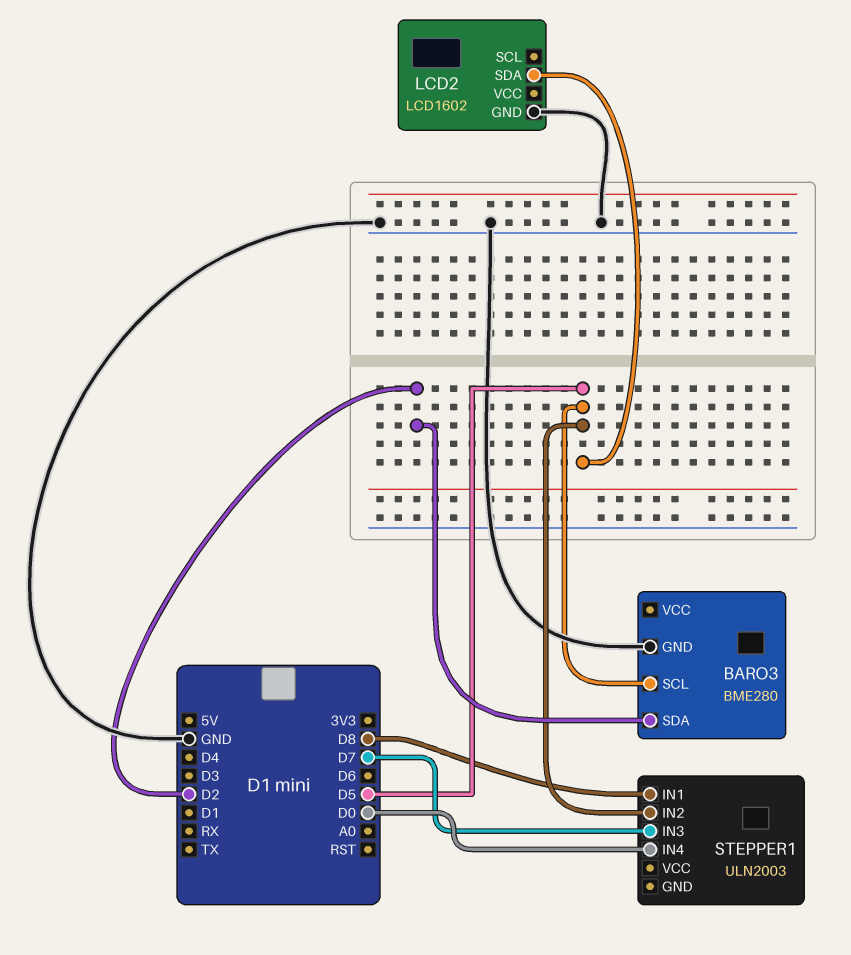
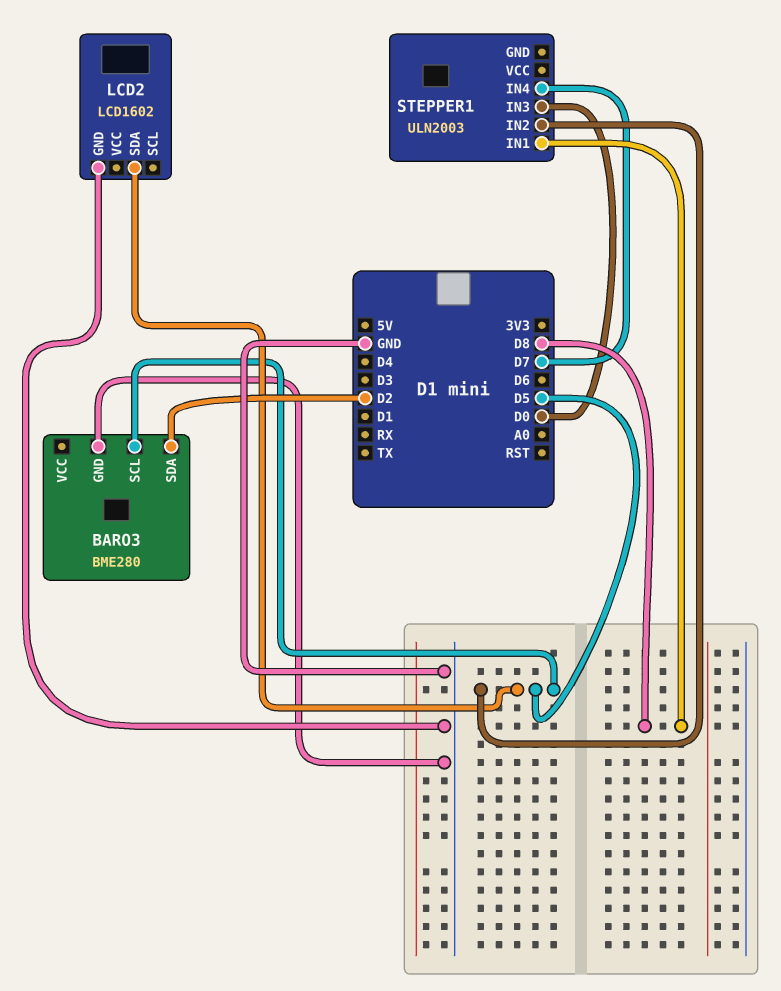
STEPPER1 pin IN3: D7 -> D0
STEPPER1 pin IN4: D0 -> D7

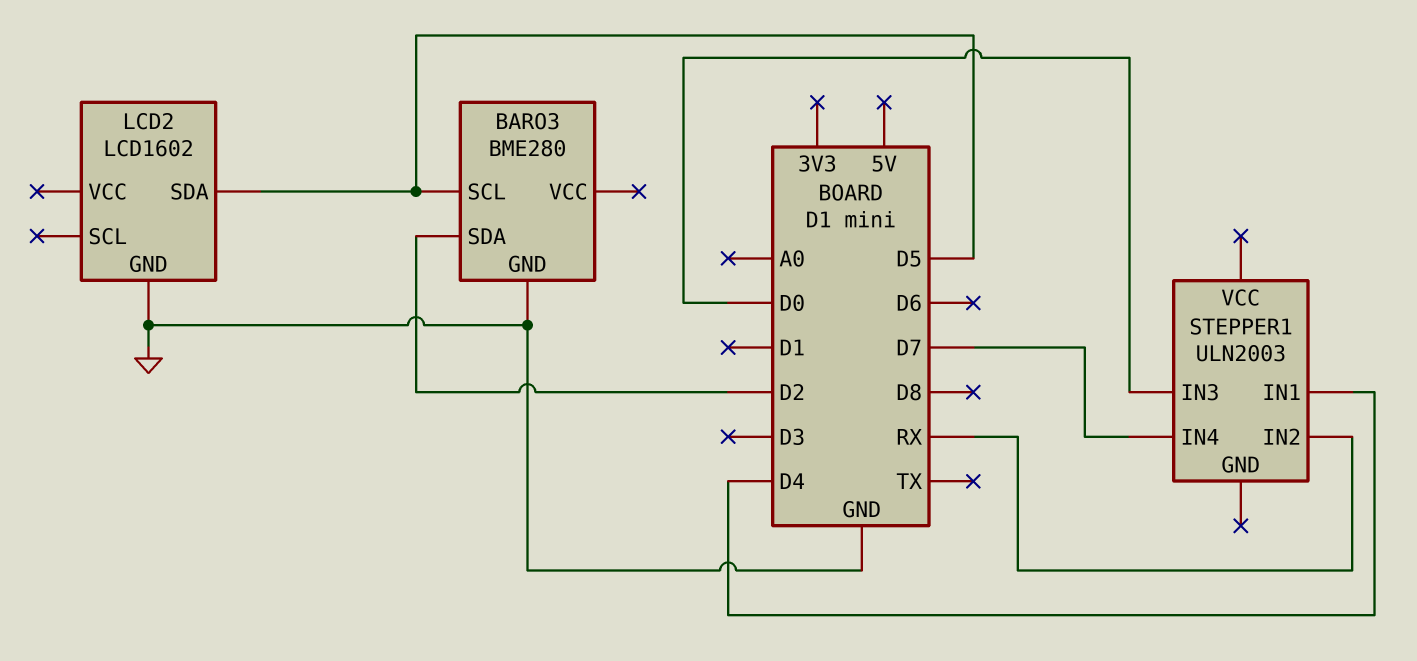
STEPPER1 pin IN1: D8 -> D4
STEPPER1 pin IN2: D5 -> RX

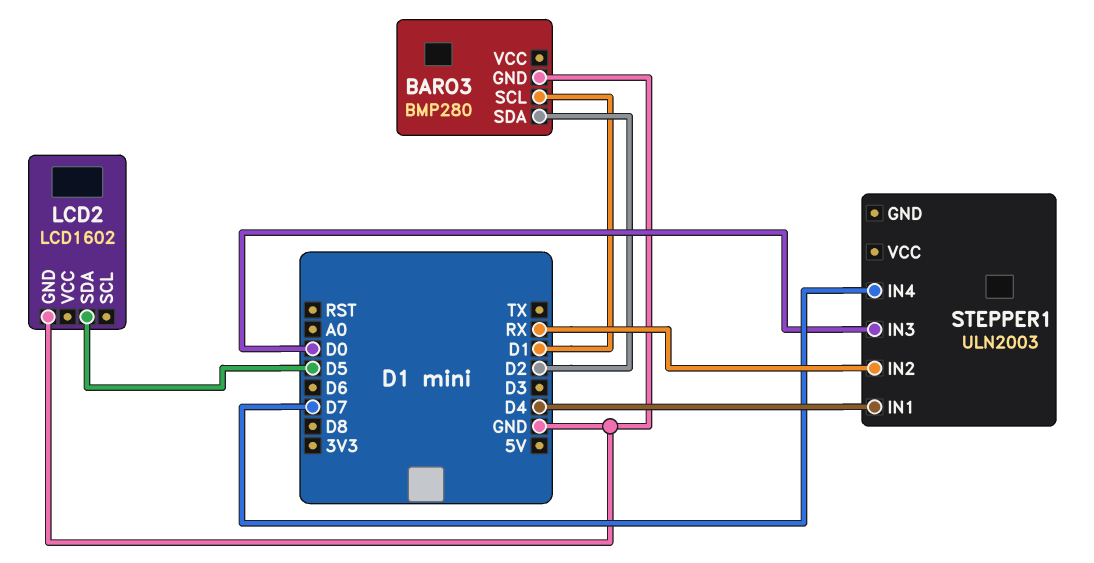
BARO3: BME280 -> BMP280
BARO3 pin SCL: D5 -> D1

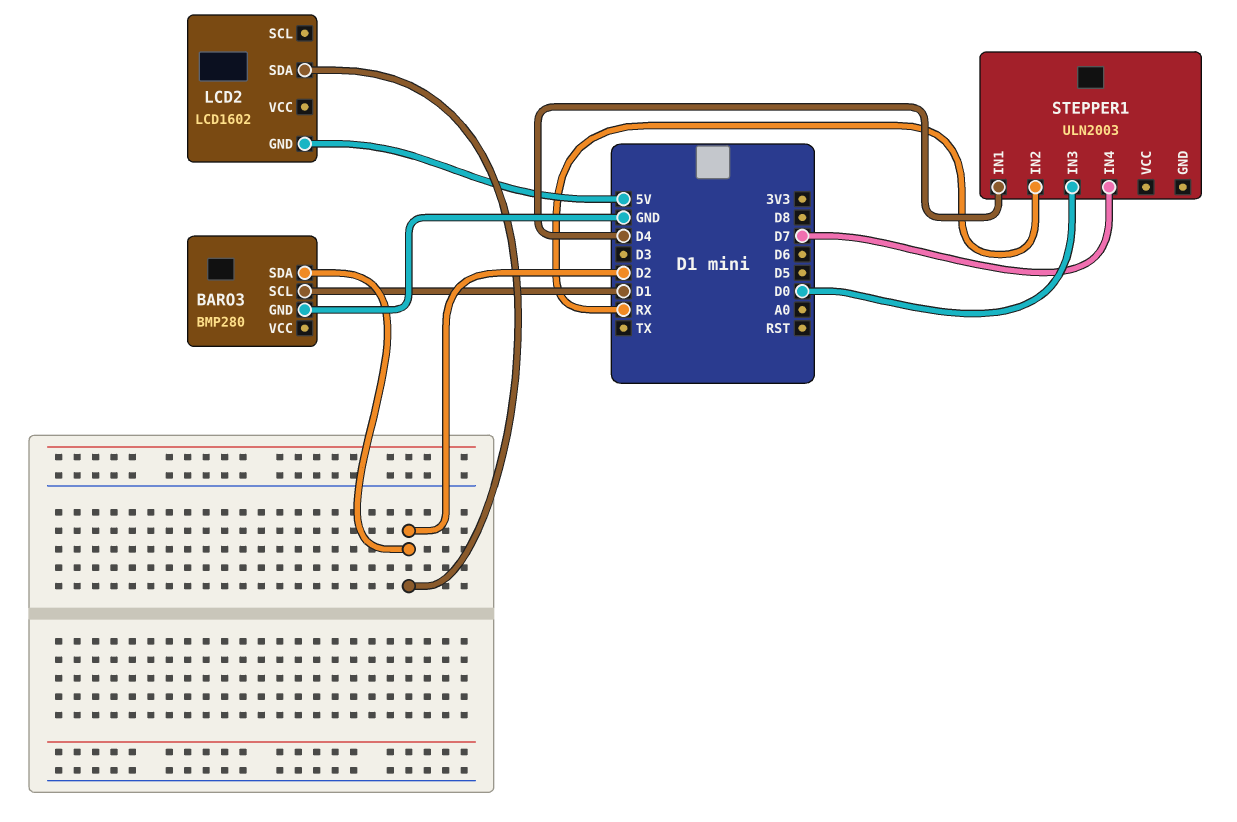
LCD2 pin GND: GND -> 5V
LCD2 pin SDA: D5 -> D2

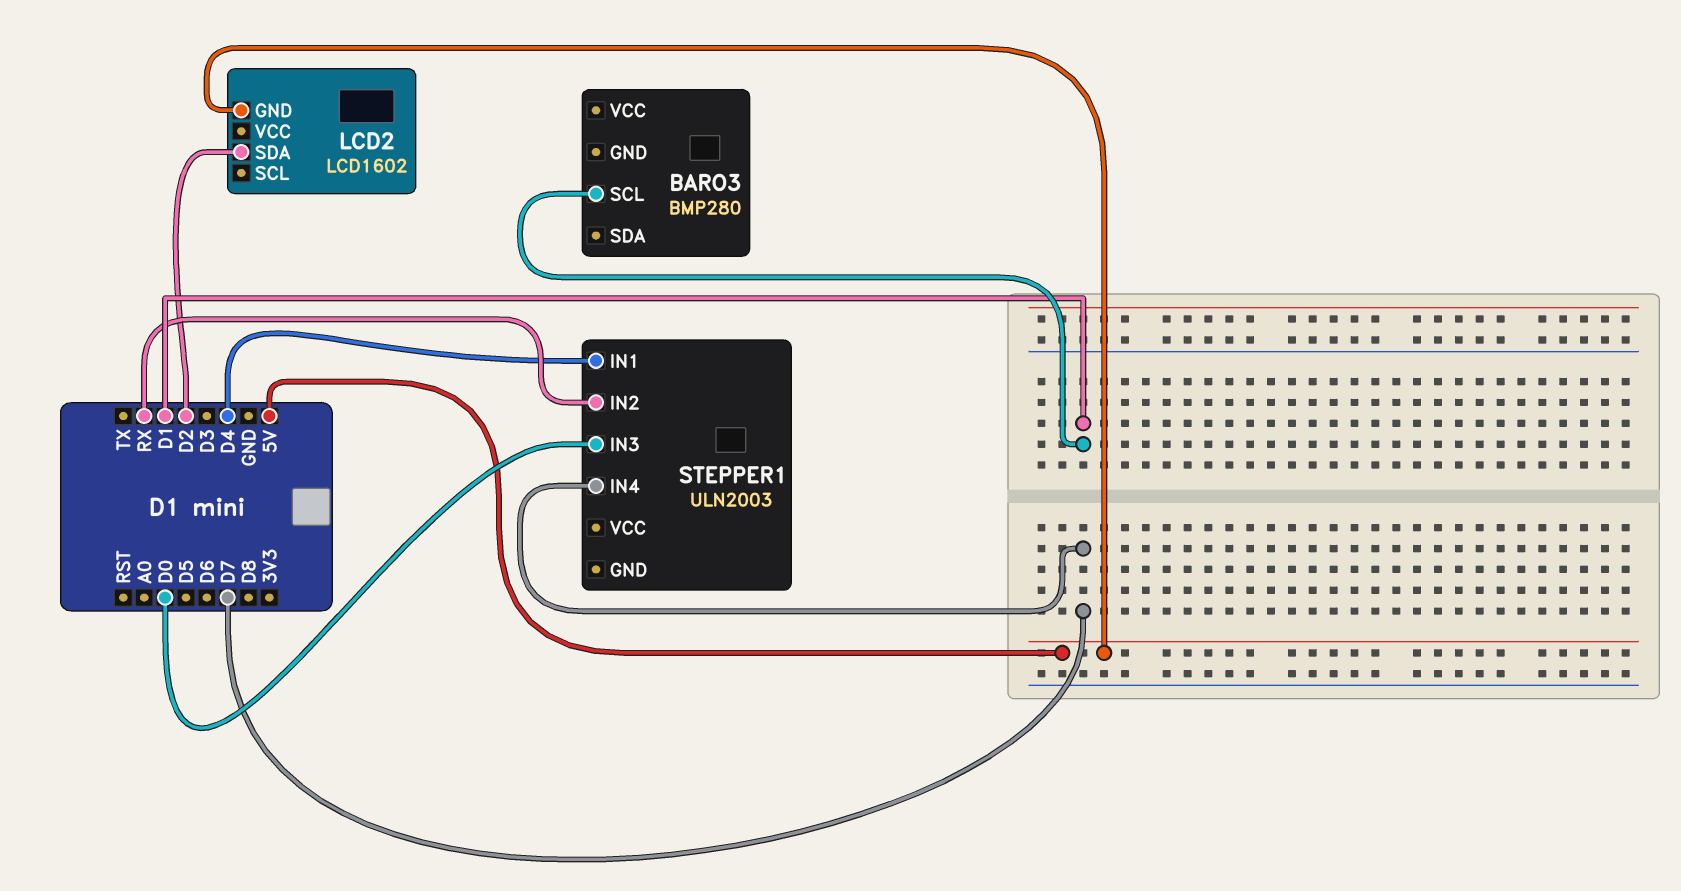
BARO3 pin GND: GND -> none
BARO3 pin SDA: D2 -> none

